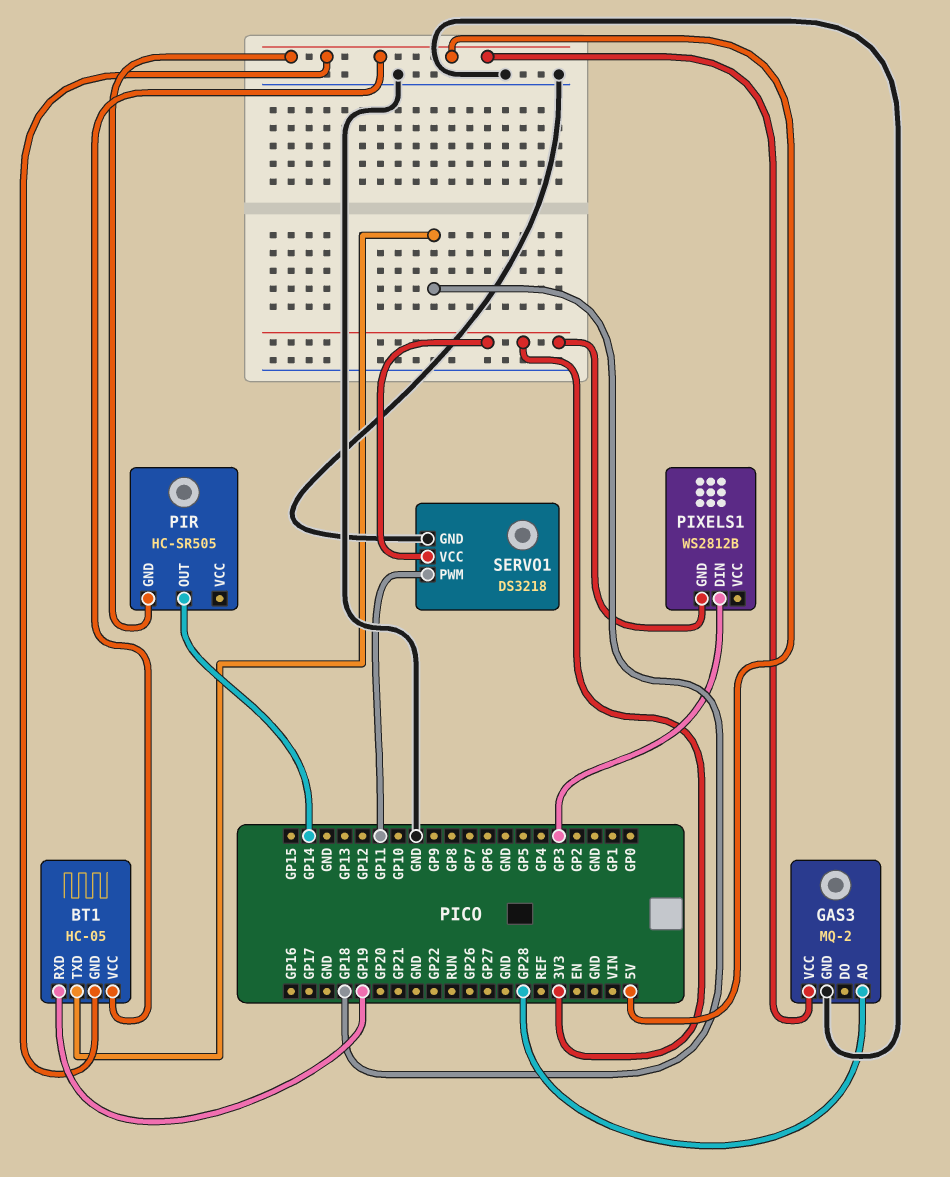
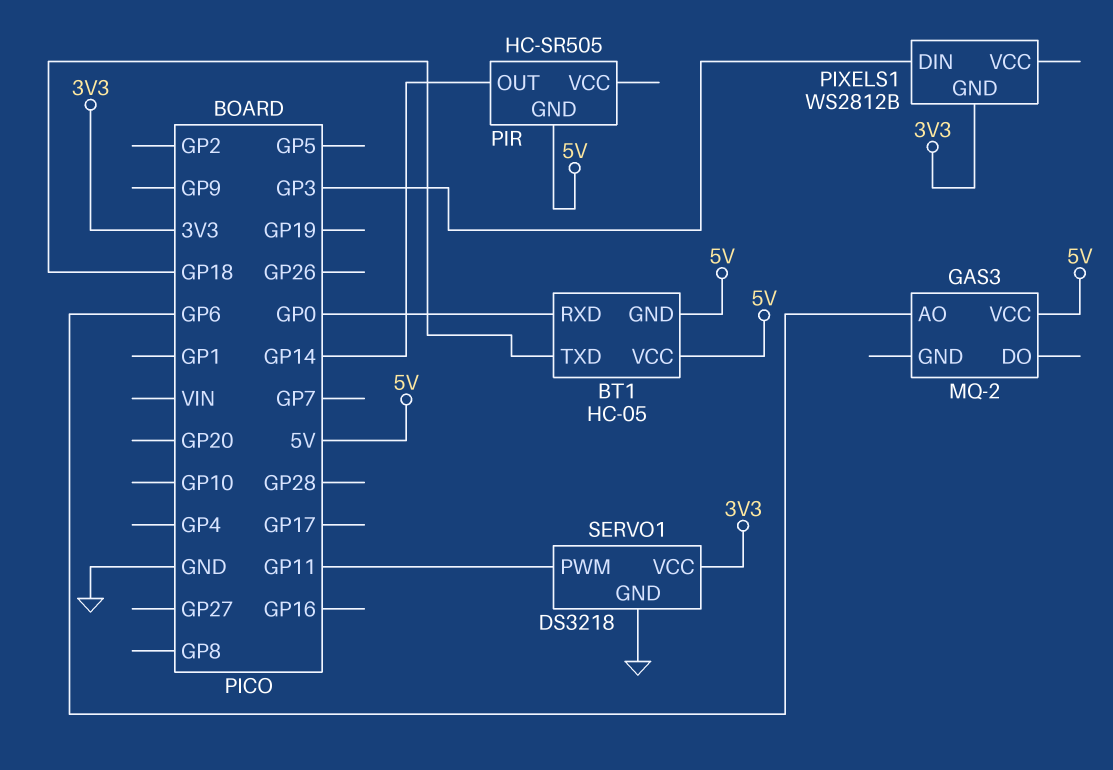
BT1 pin RXD: GP19 -> GP0
GAS3 pin AO: GP28 -> GP6
GAS3 pin GND: GND -> none

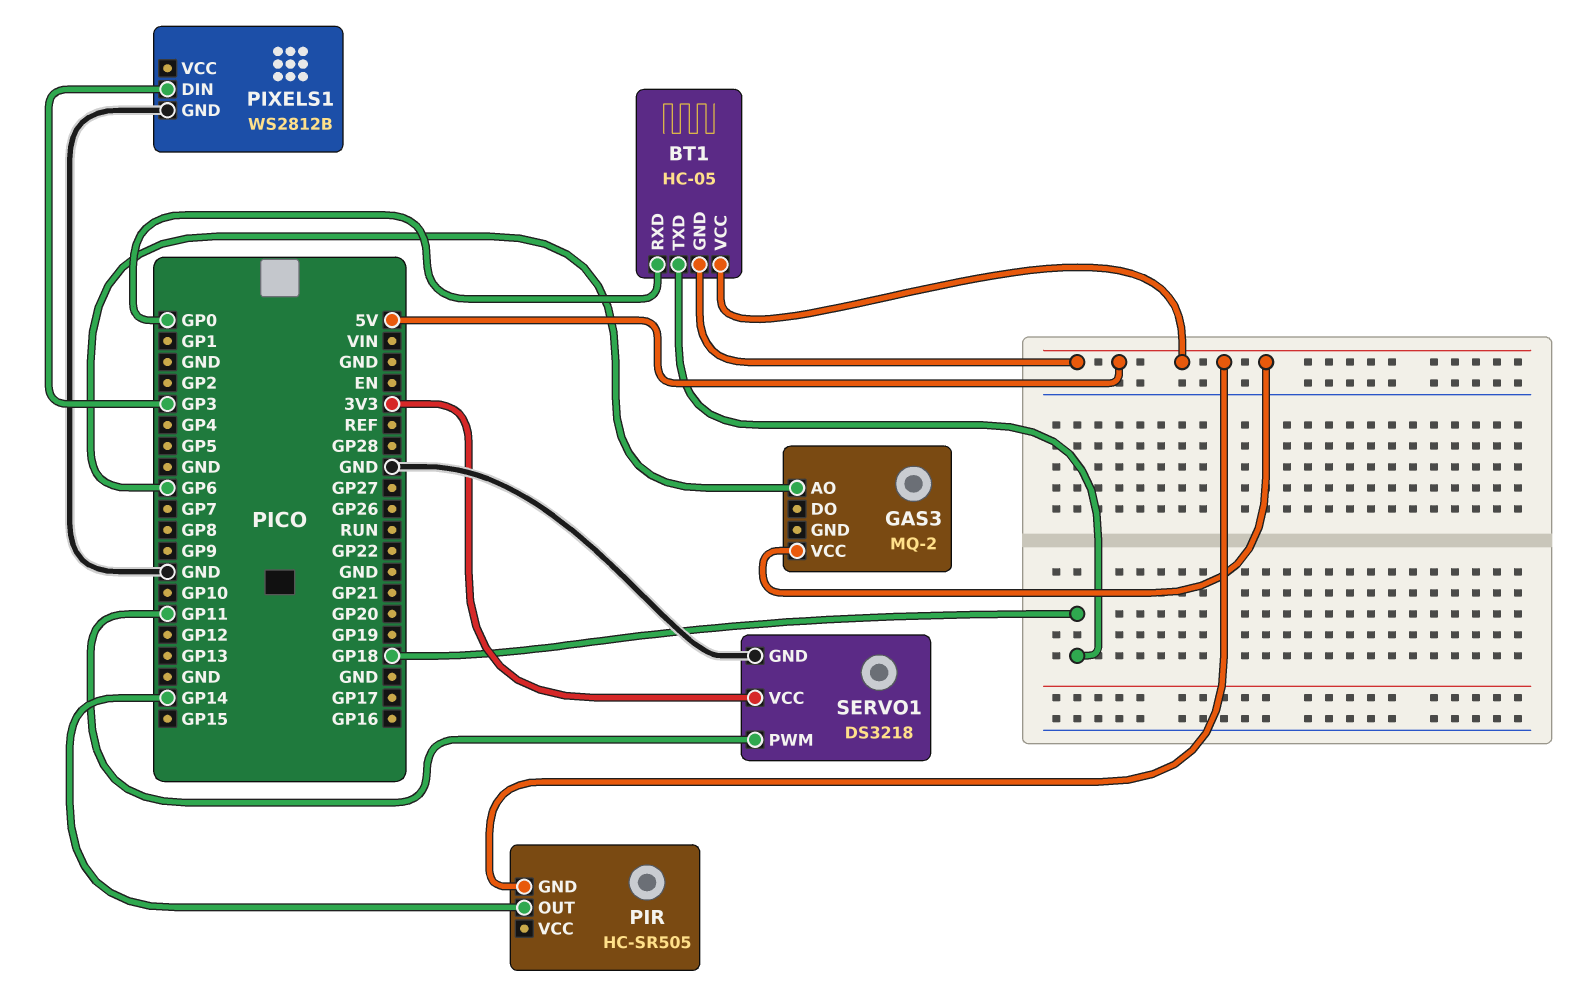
PIXELS1 pin GND: 3V3 -> GND

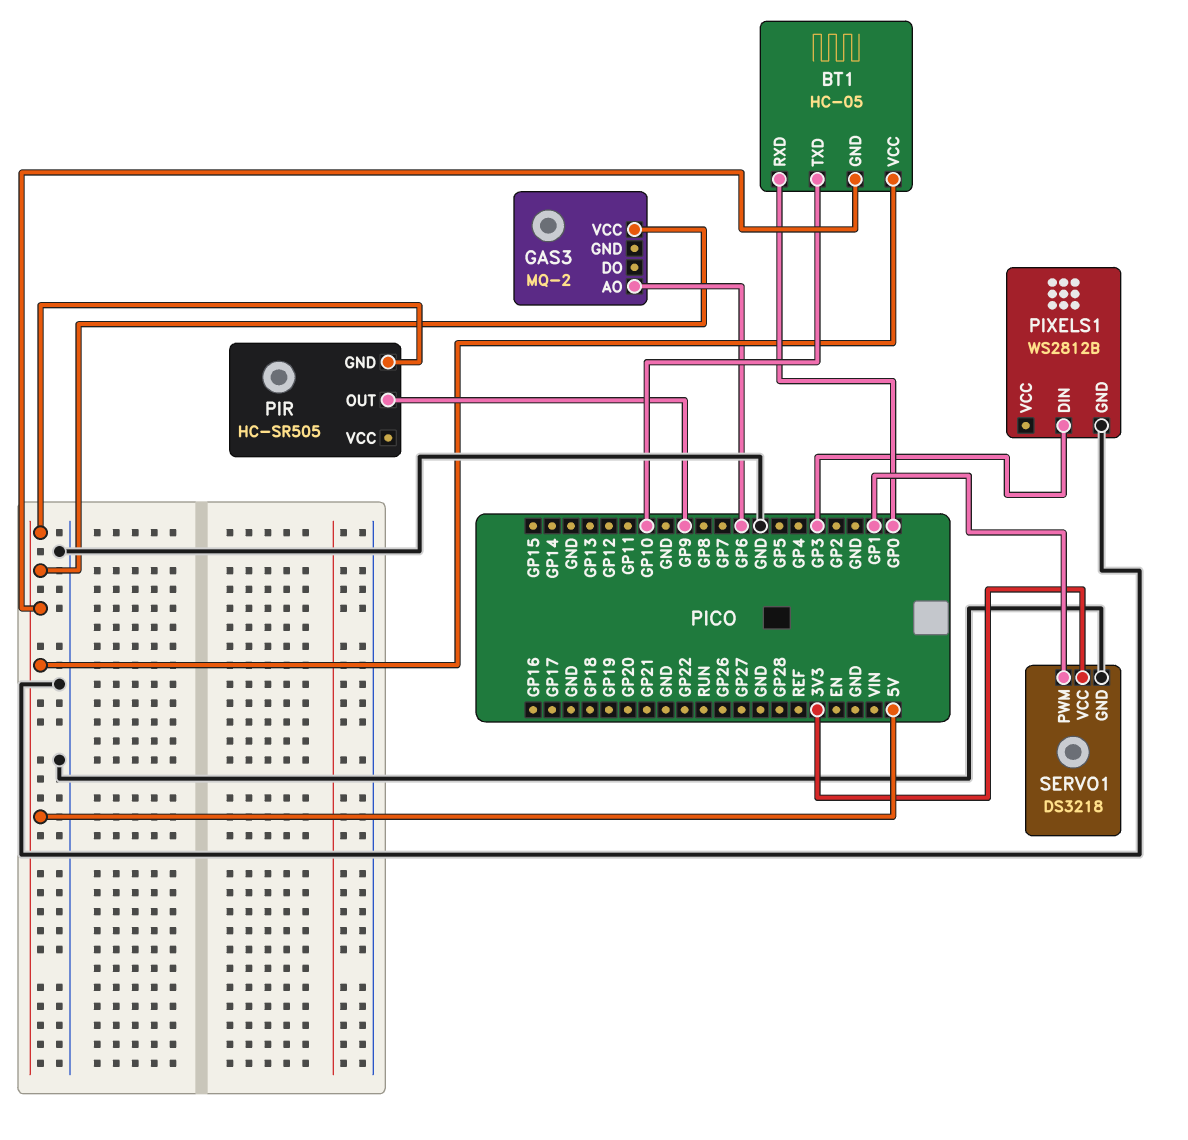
BT1 pin TXD: GP18 -> GP10
PIR pin OUT: GP14 -> GP9
SERVO1 pin PWM: GP11 -> GP1

